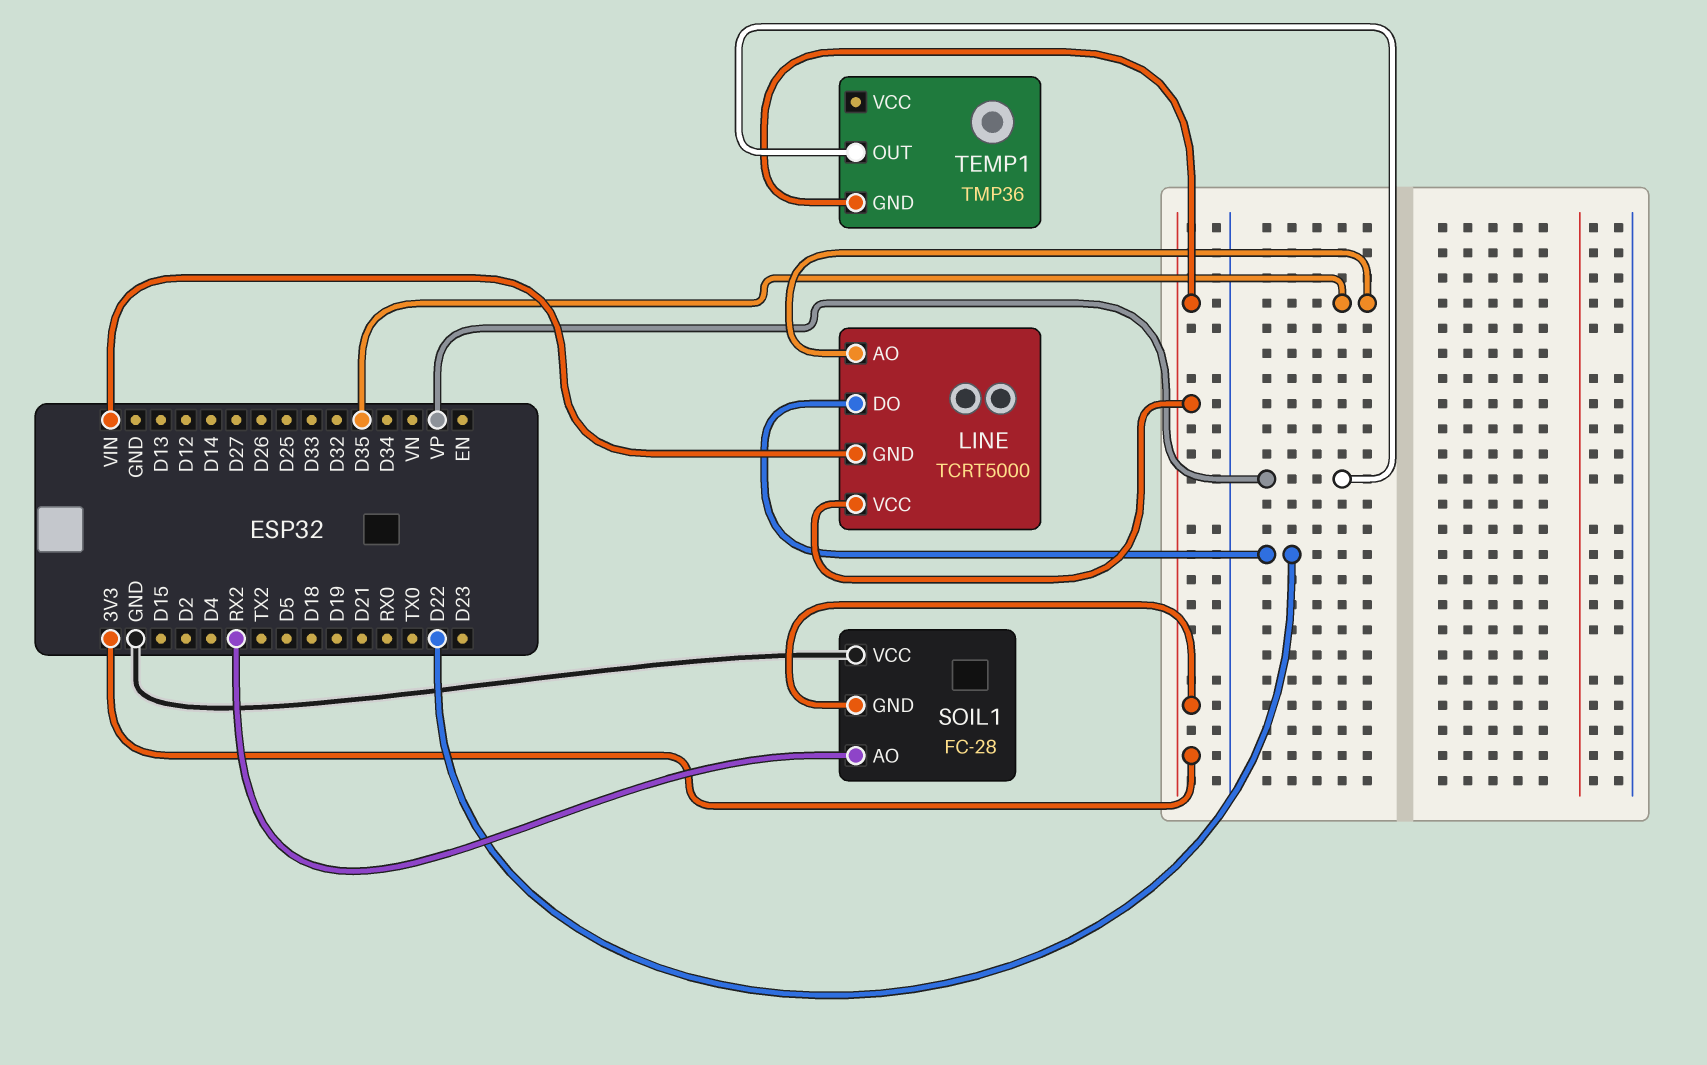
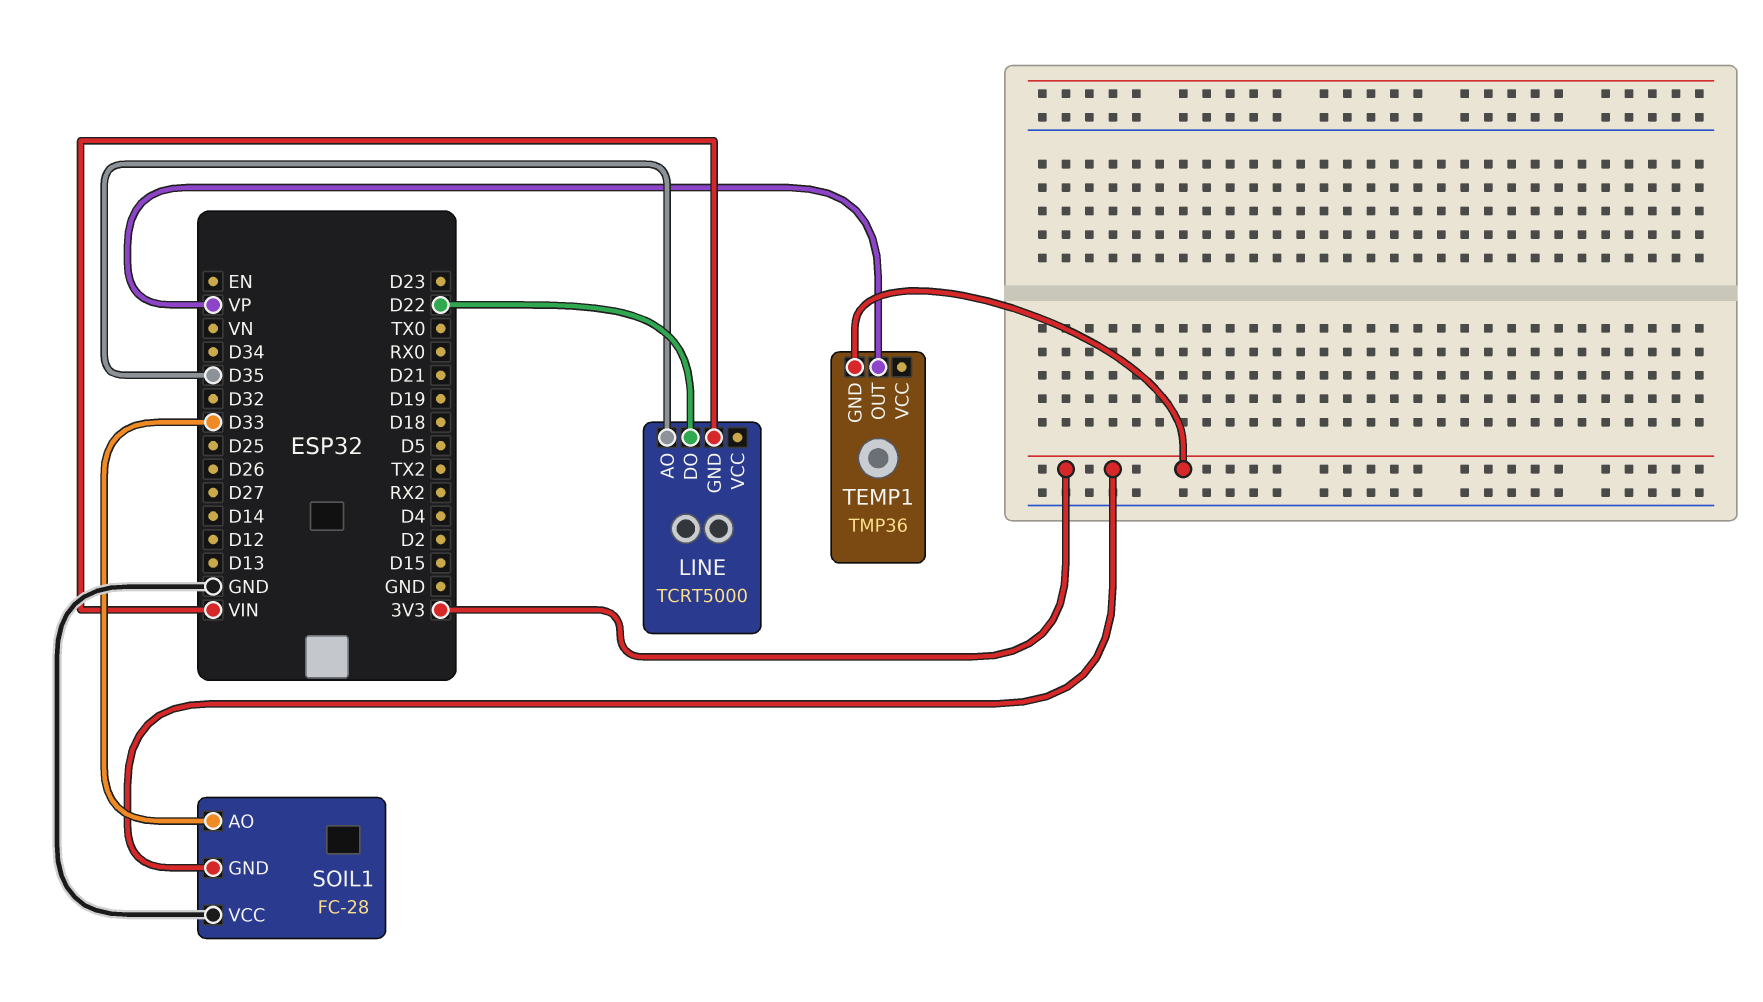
LINE pin VCC: 3V3 -> none
SOIL1 pin AO: RX2 -> D33

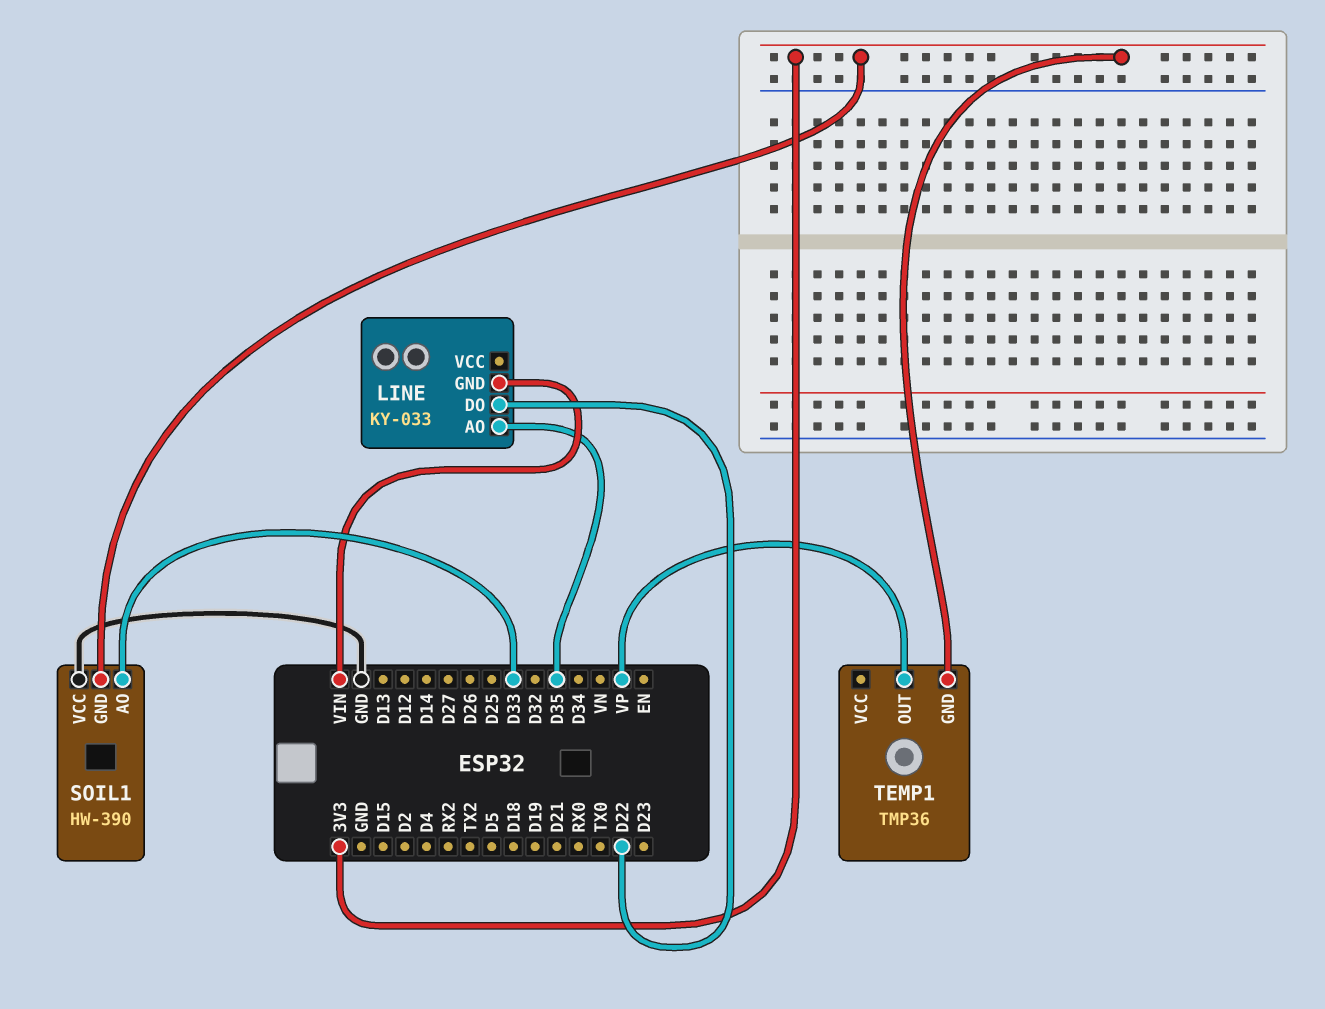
LINE: TCRT5000 -> KY-033
SOIL1: FC-28 -> HW-390

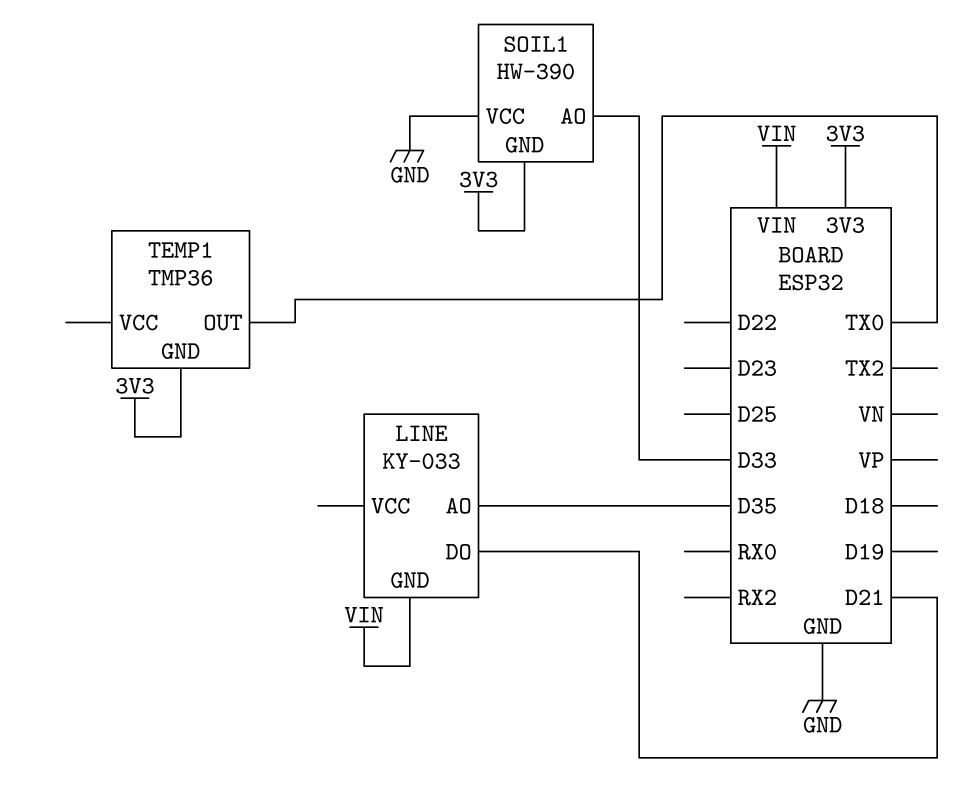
LINE pin DO: D22 -> D21
TEMP1 pin OUT: VP -> TX0

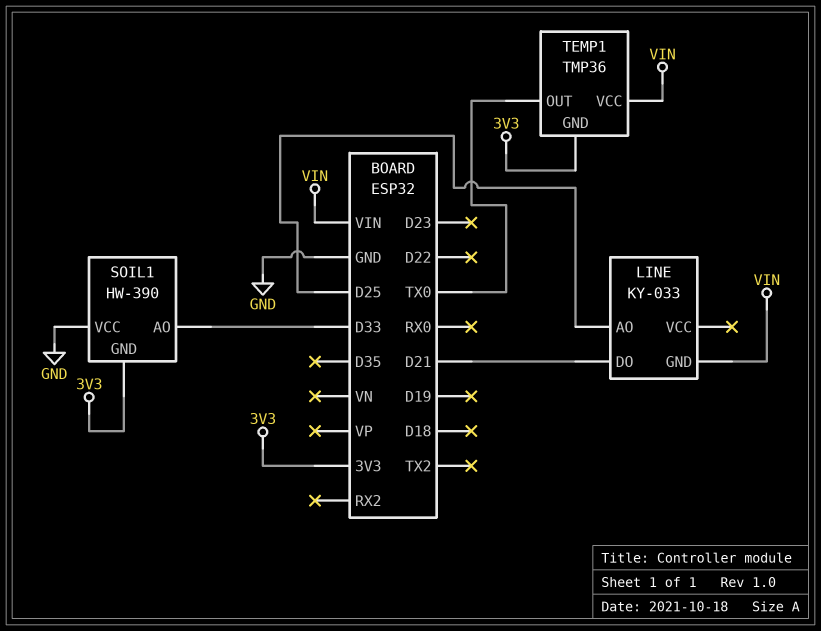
LINE pin AO: D35 -> D25
TEMP1 pin VCC: none -> VIN

